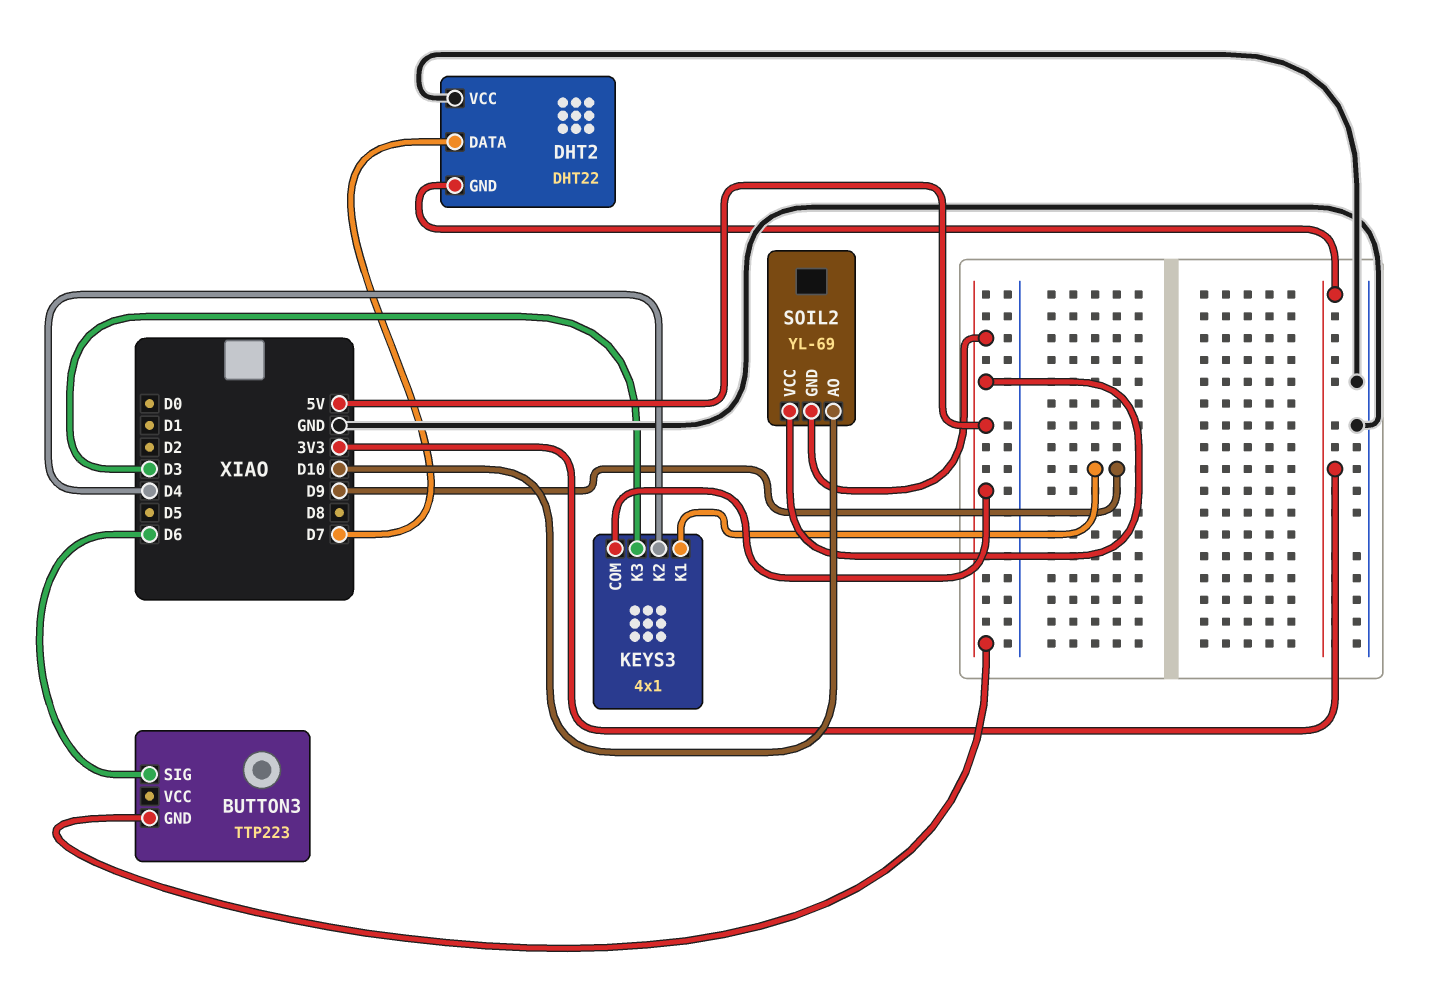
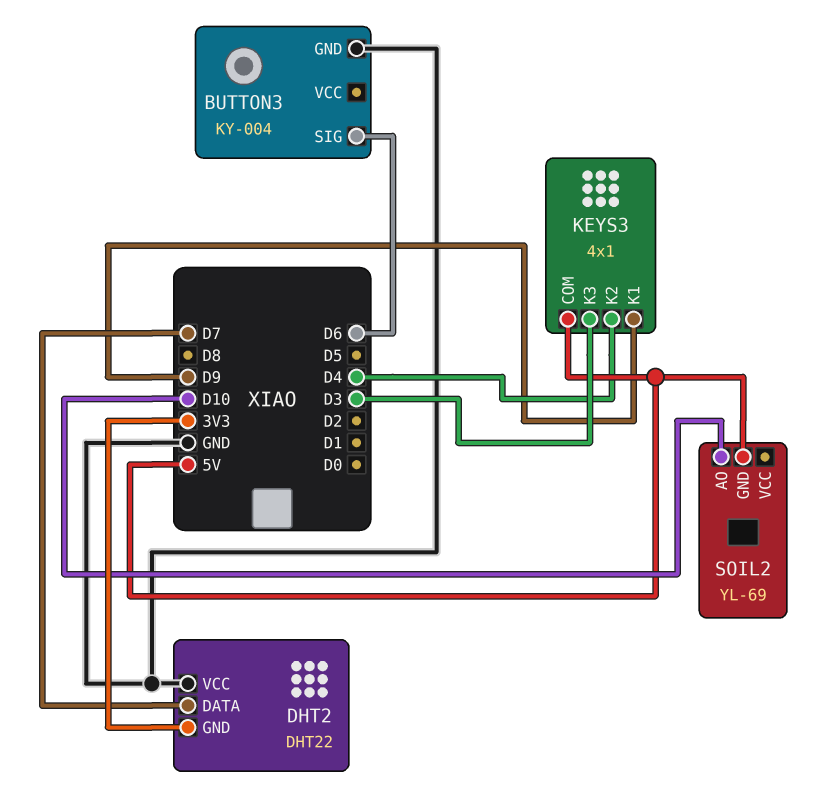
BUTTON3: TTP223 -> KY-004
BUTTON3 pin GND: 5V -> GND
SOIL2 pin VCC: 5V -> none

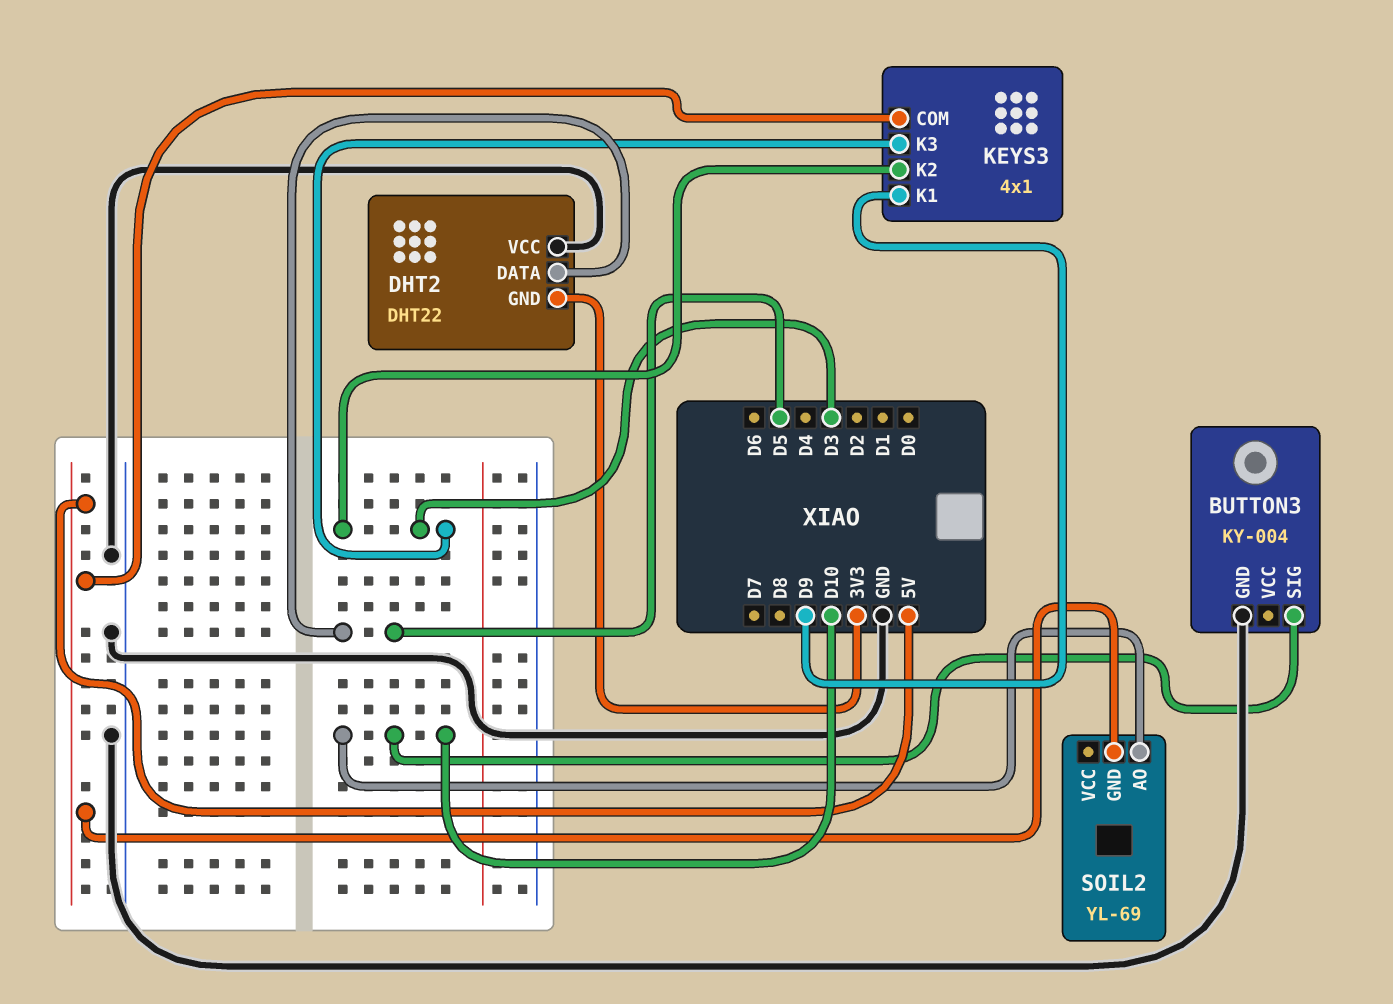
BUTTON3 pin SIG: D6 -> D10
DHT2 pin DATA: D7 -> D5
KEYS3 pin K2: D4 -> D3

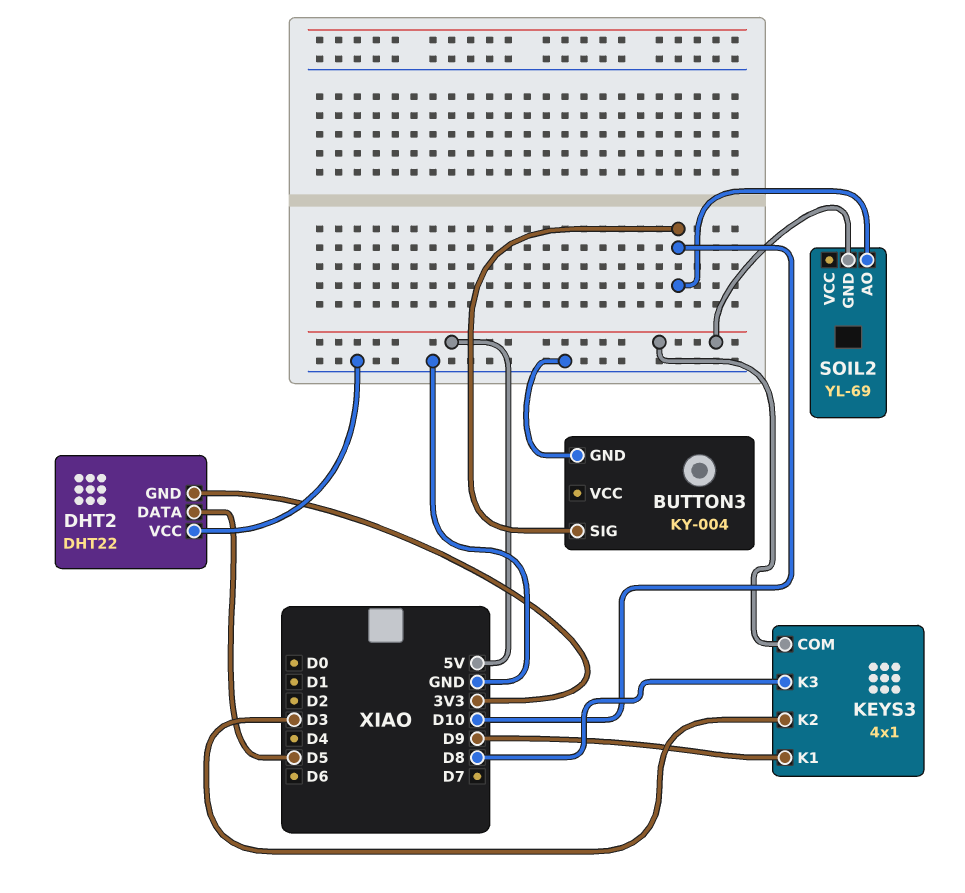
KEYS3 pin K3: D3 -> D8

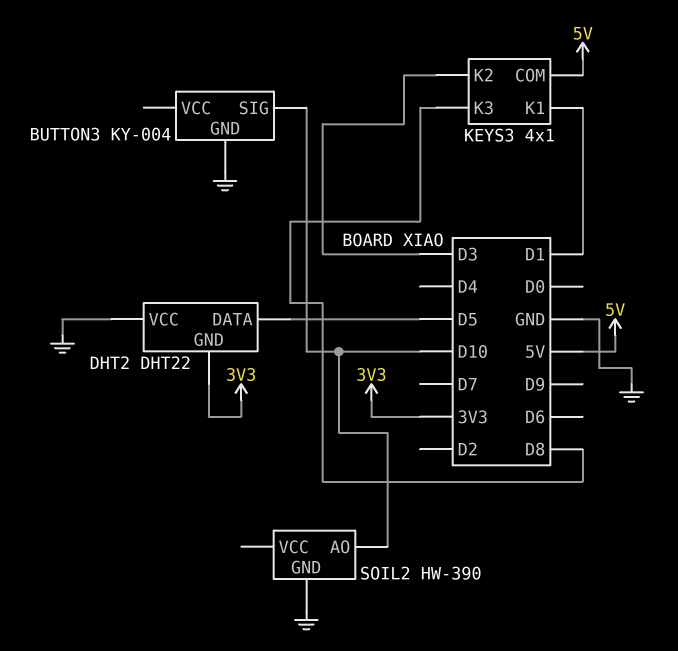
KEYS3 pin K1: D9 -> D1
SOIL2: YL-69 -> HW-390
SOIL2 pin GND: 5V -> GND

